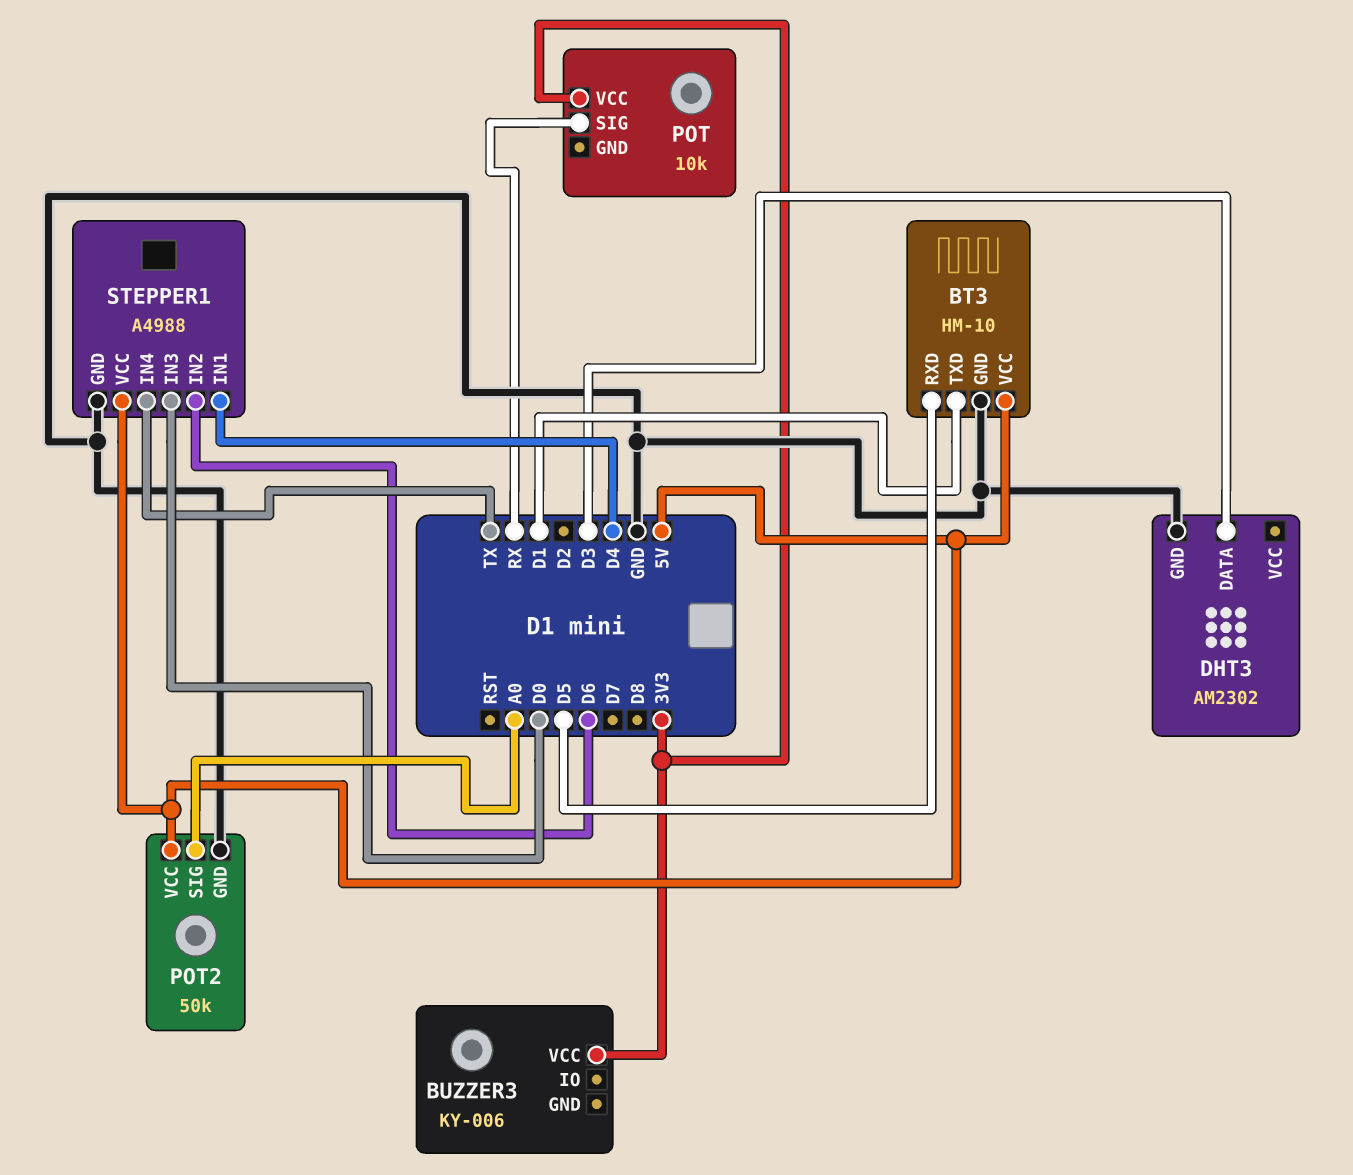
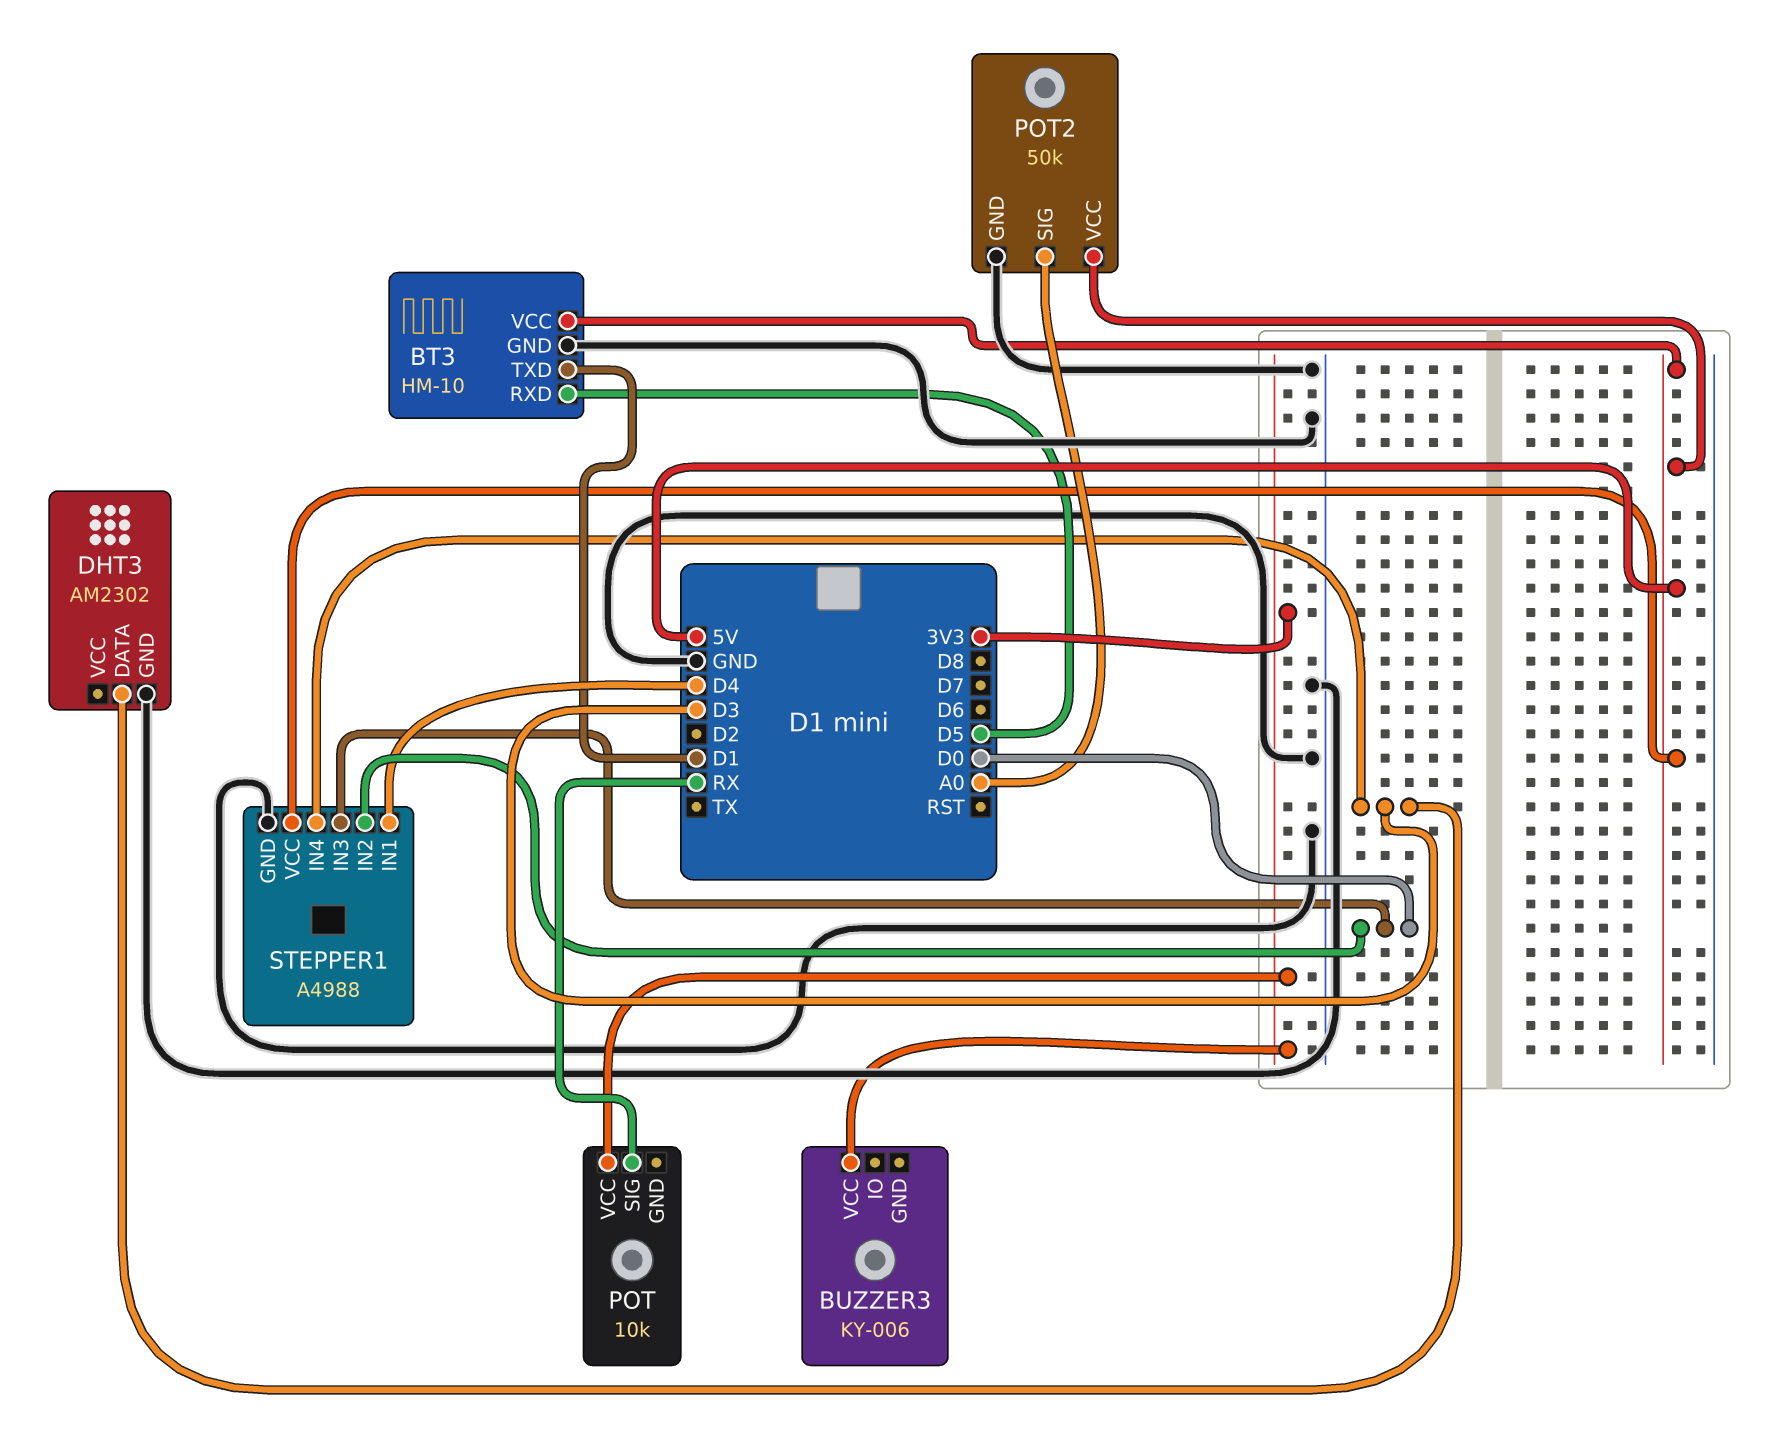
STEPPER1 pin IN2: D6 -> D0
STEPPER1 pin IN4: TX -> D3

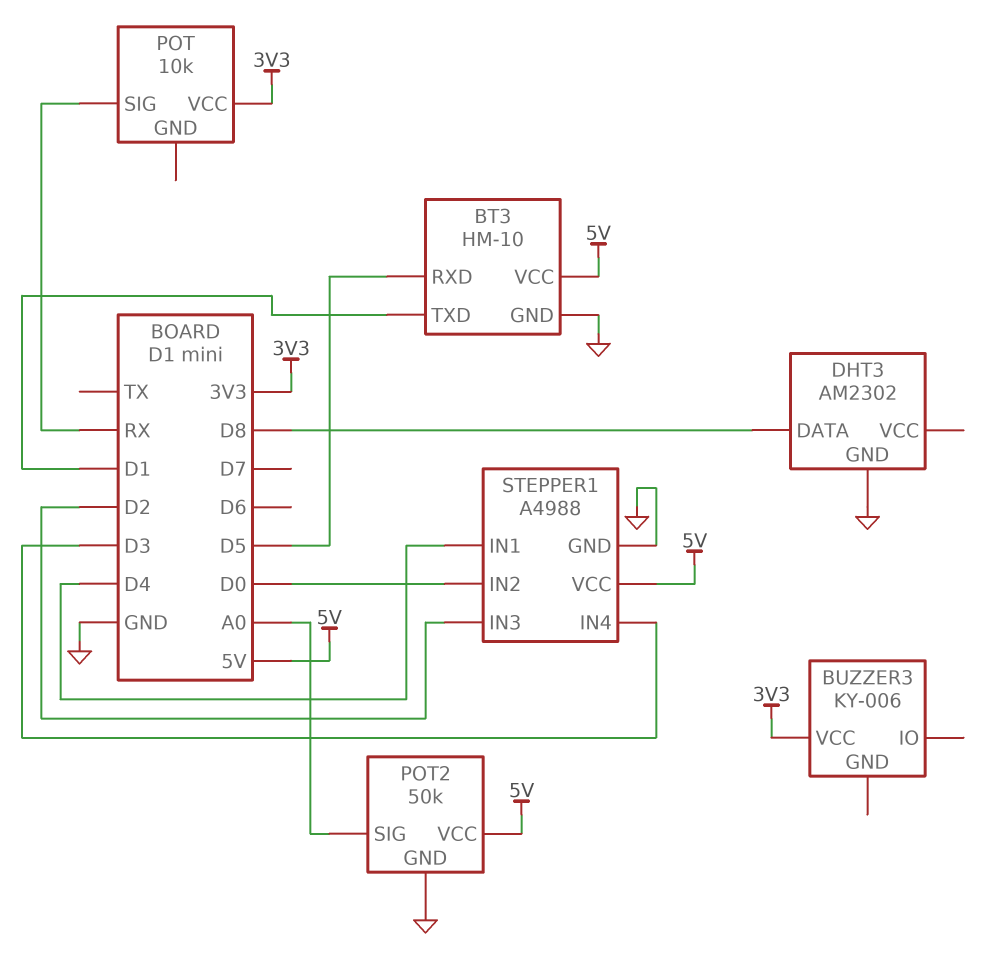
DHT3 pin DATA: D3 -> D8
STEPPER1 pin IN3: D0 -> D2

